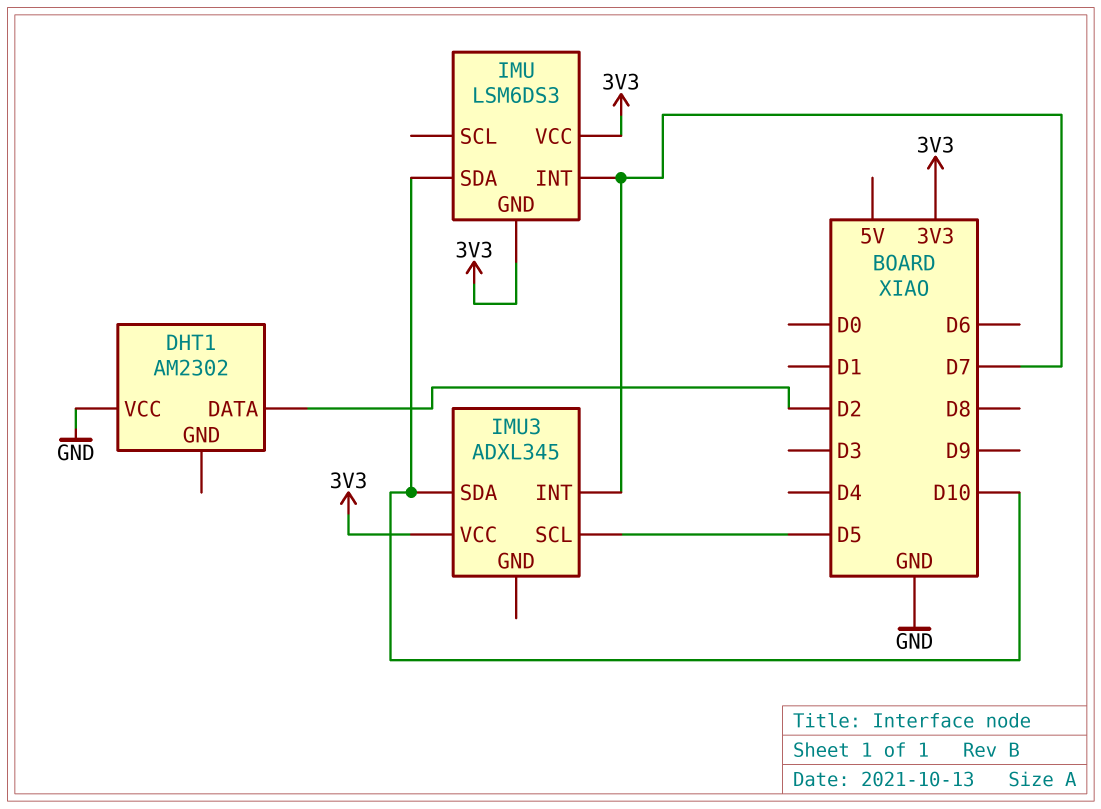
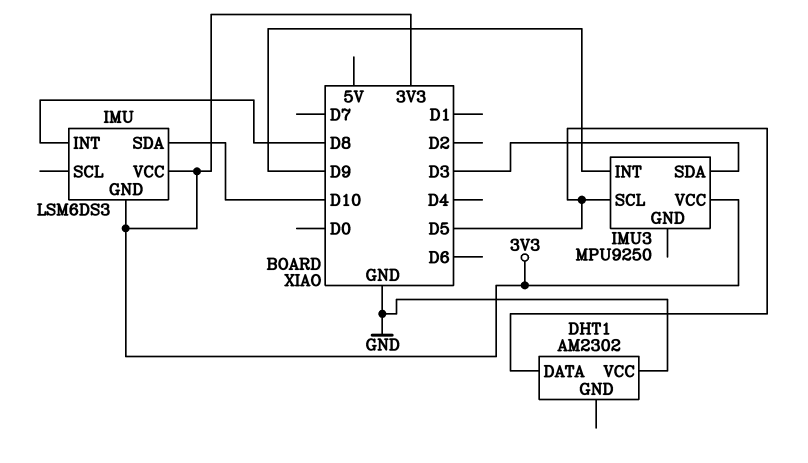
DHT1 pin DATA: D2 -> D5
IMU pin INT: D7 -> D8
IMU3: ADXL345 -> MPU9250
IMU3 pin INT: D7 -> D9
IMU3 pin SDA: D10 -> D3

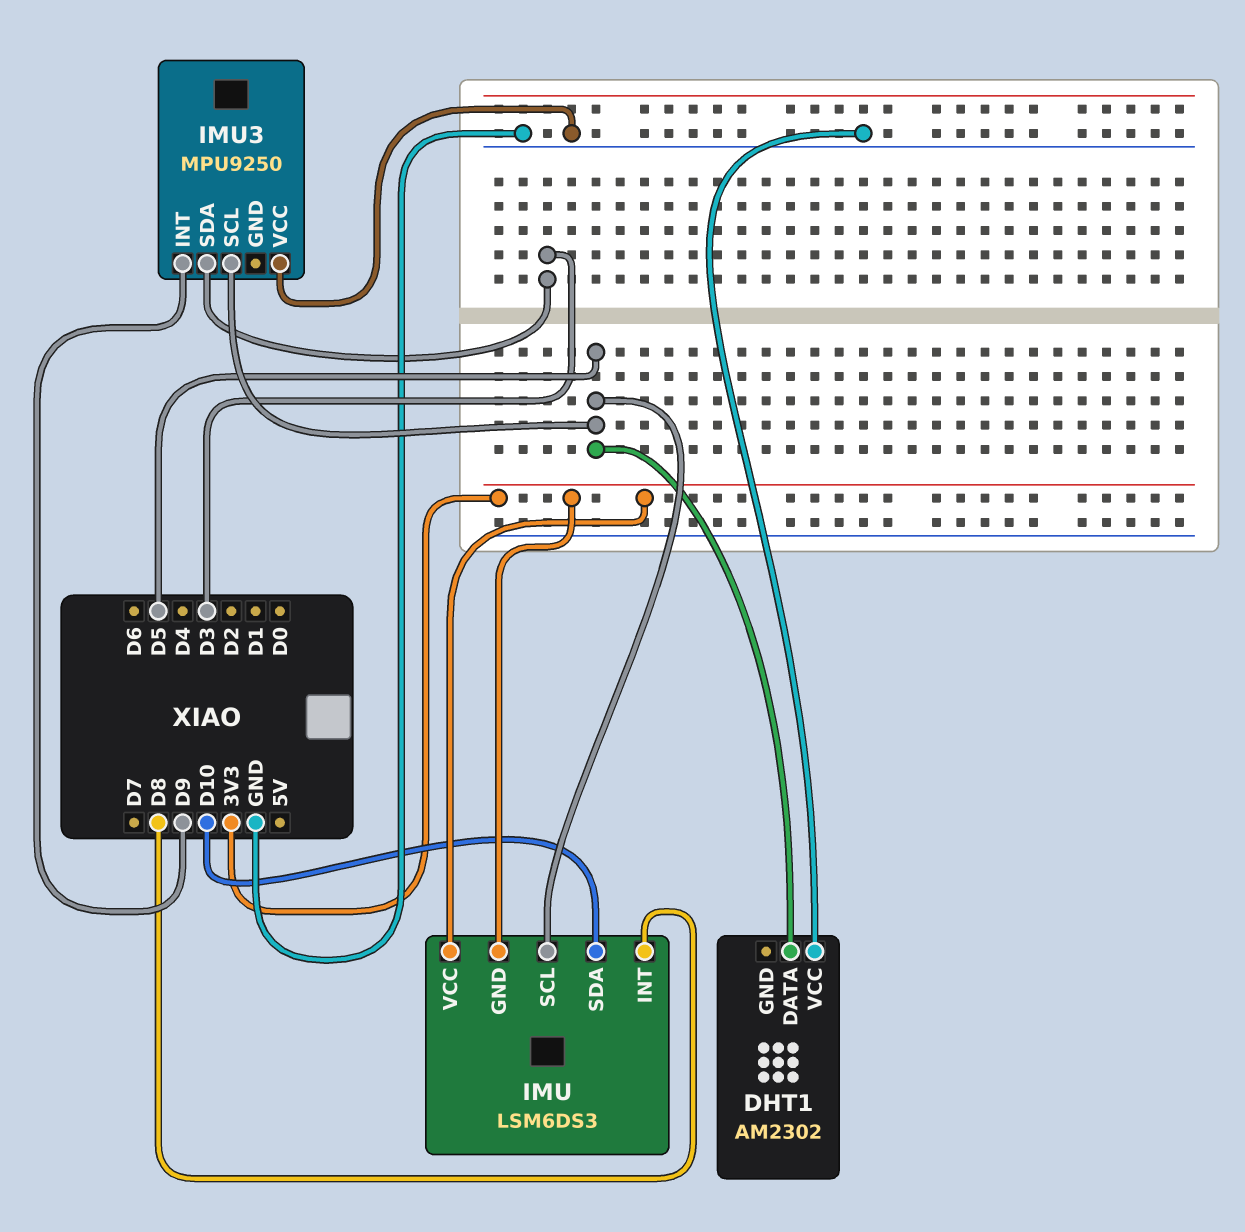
IMU pin SCL: none -> D5
IMU3 pin VCC: 3V3 -> GND

